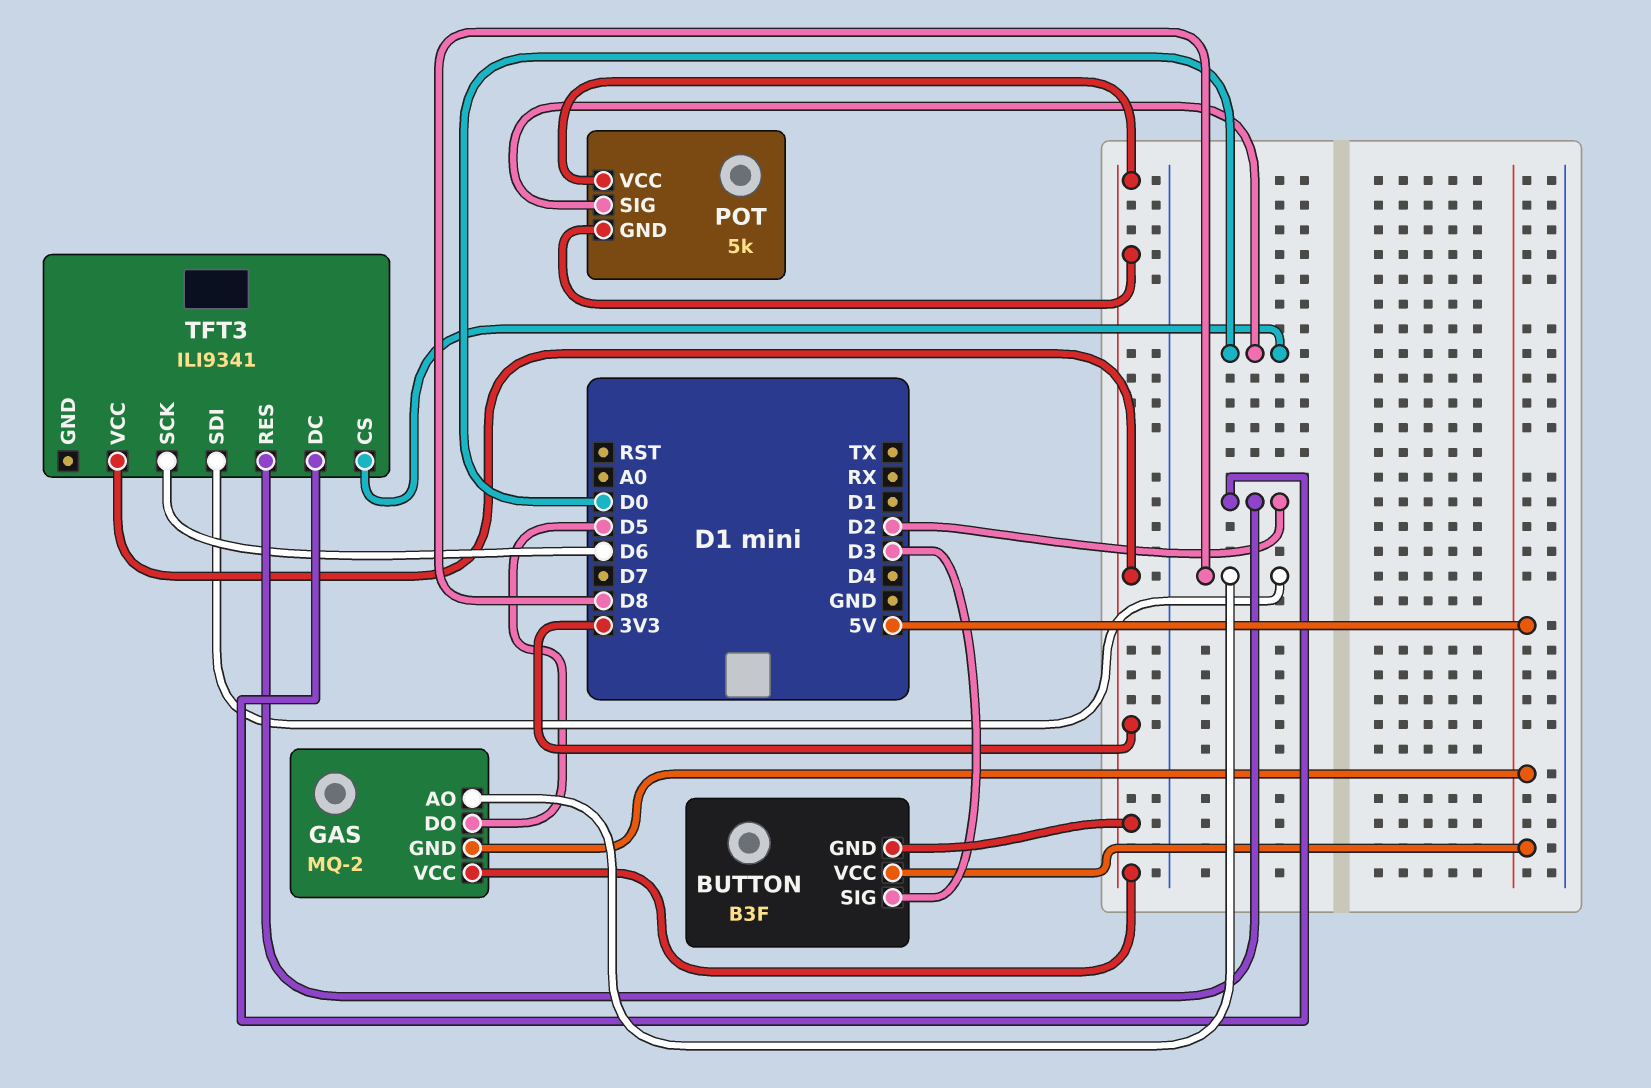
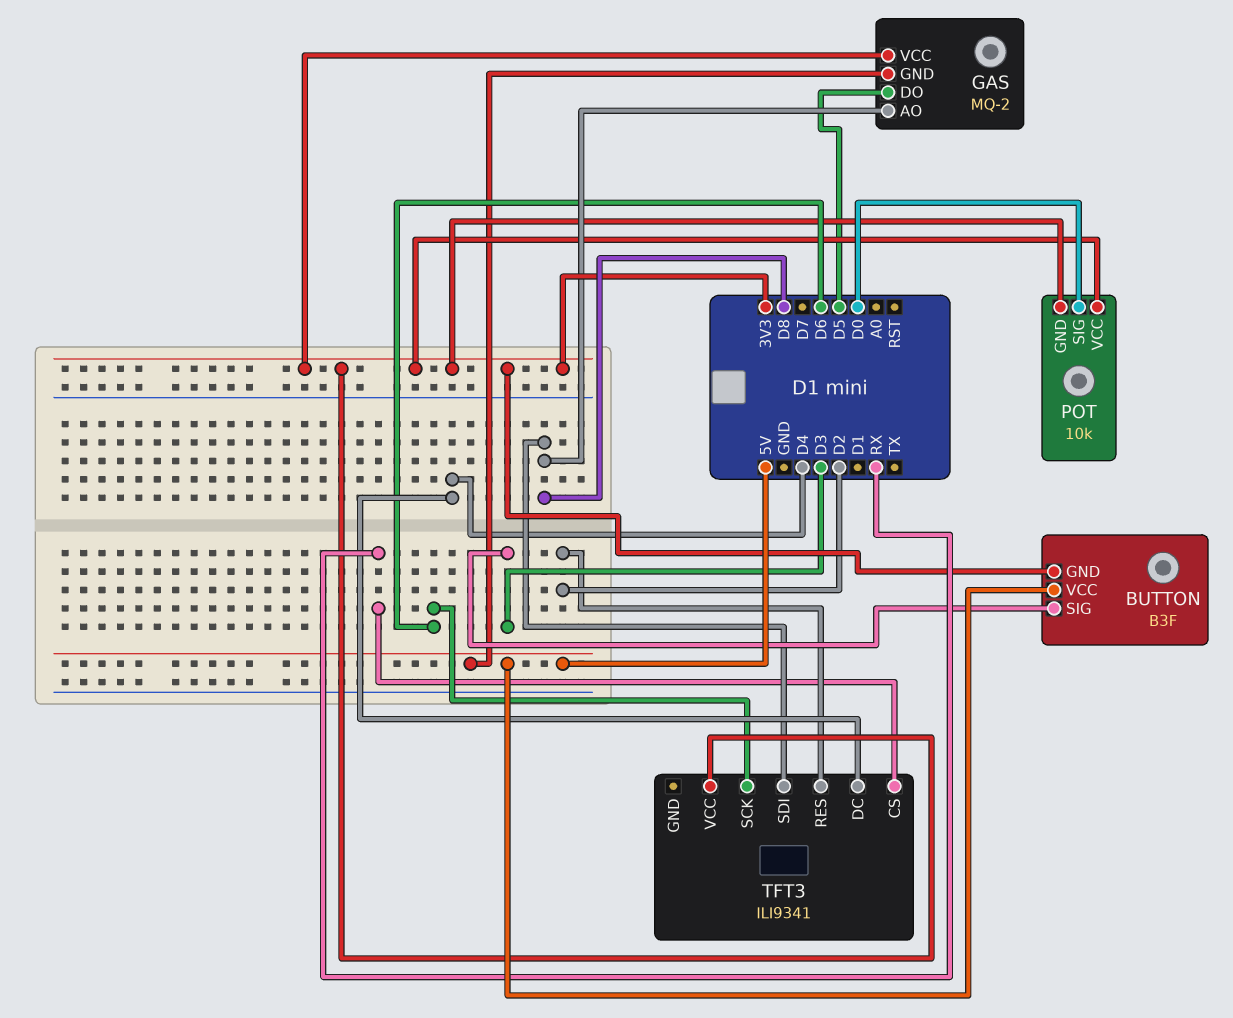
POT: 5k -> 10k
TFT3 pin CS: D0 -> RX
TFT3 pin DC: D2 -> D4

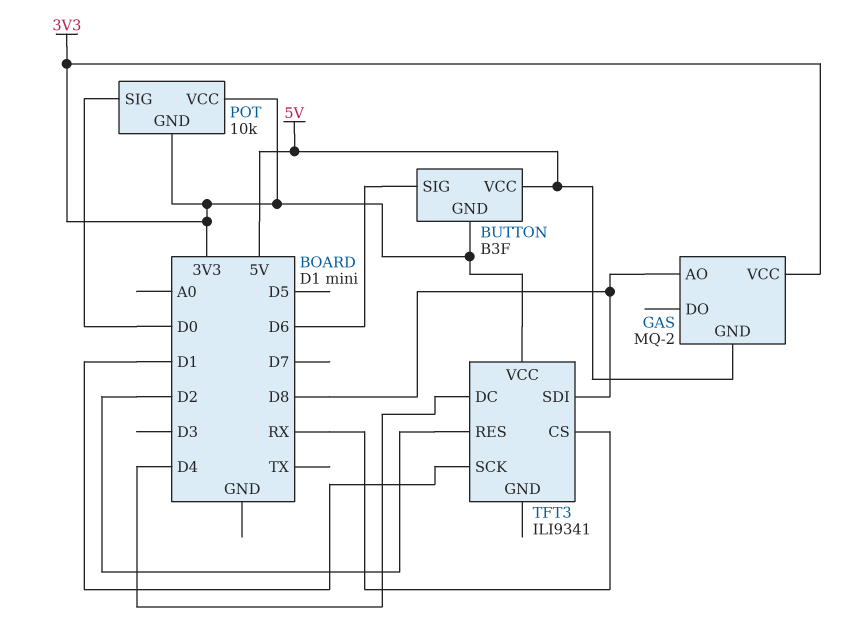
BUTTON pin SIG: D3 -> D6
GAS pin DO: D5 -> none
TFT3 pin SCK: D6 -> D1

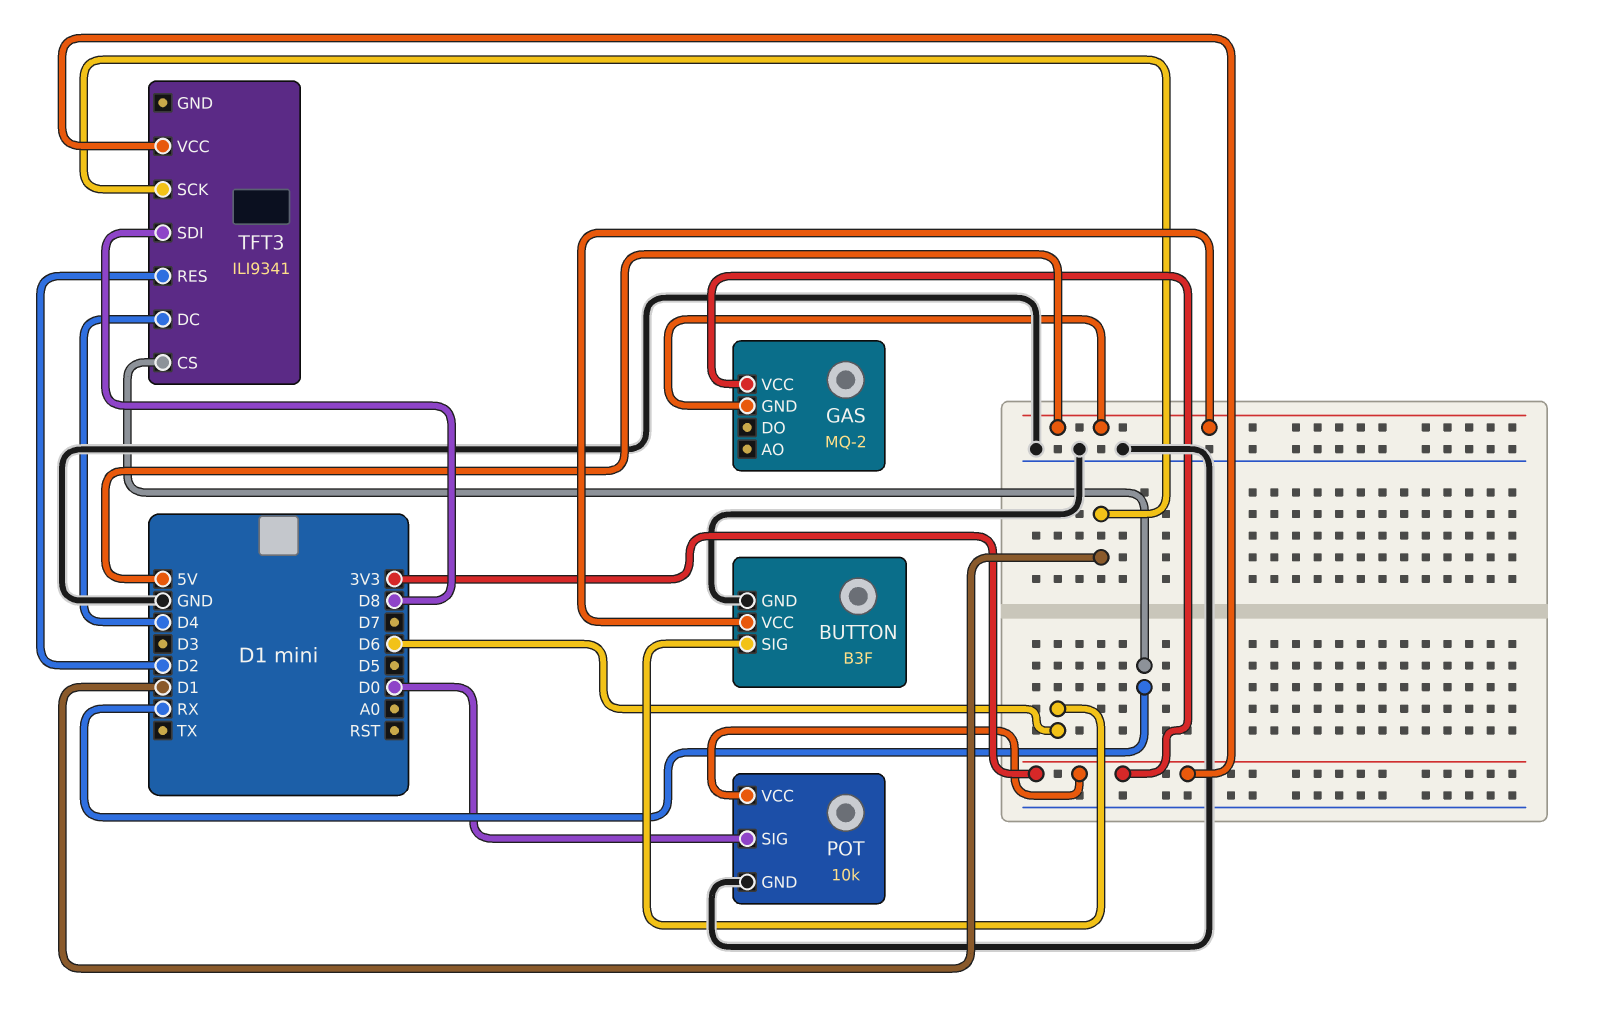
BUTTON pin GND: 3V3 -> GND
GAS pin AO: D8 -> none
POT pin GND: 3V3 -> GND

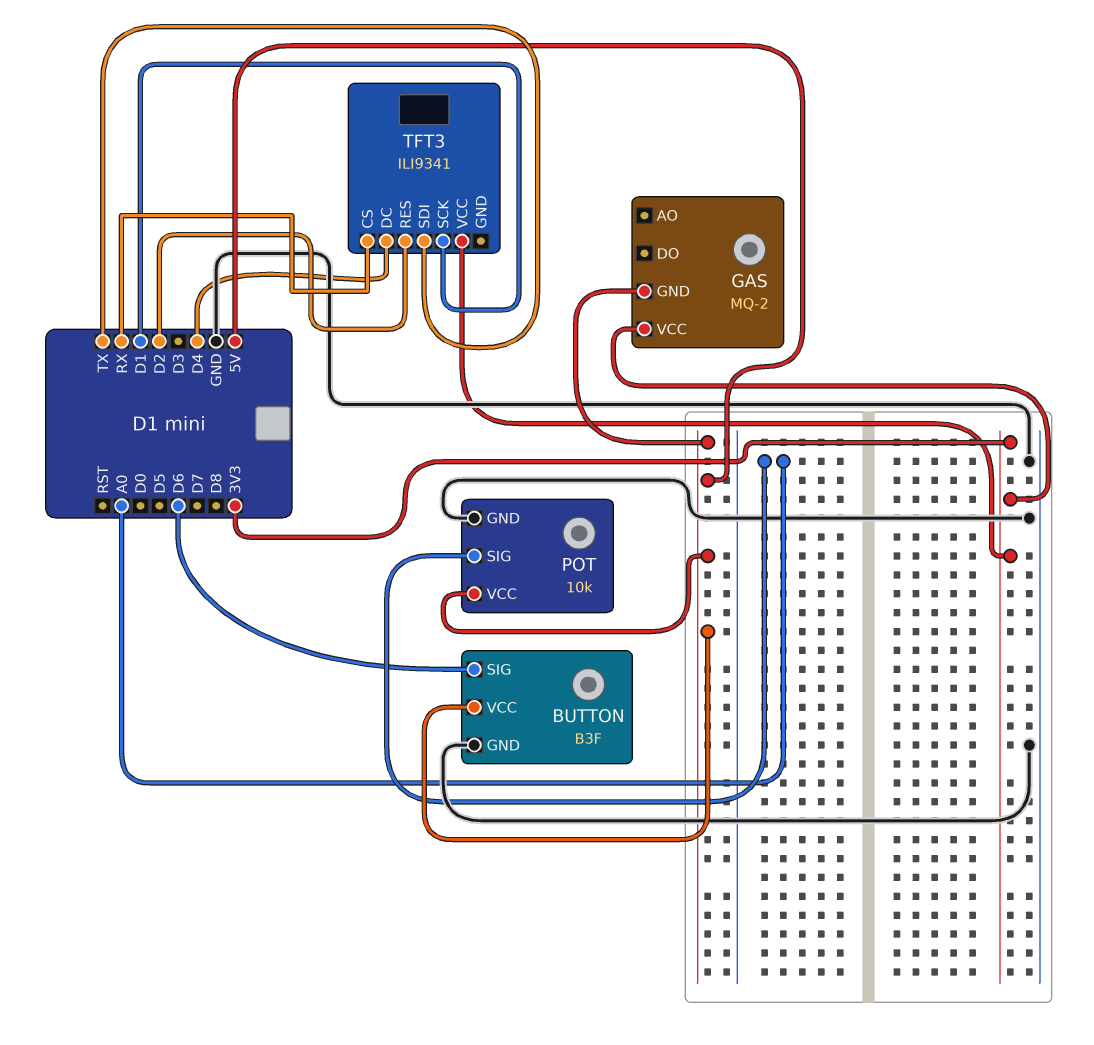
POT pin SIG: D0 -> A0
POT pin VCC: 3V3 -> 5V
TFT3 pin SDI: D8 -> TX

